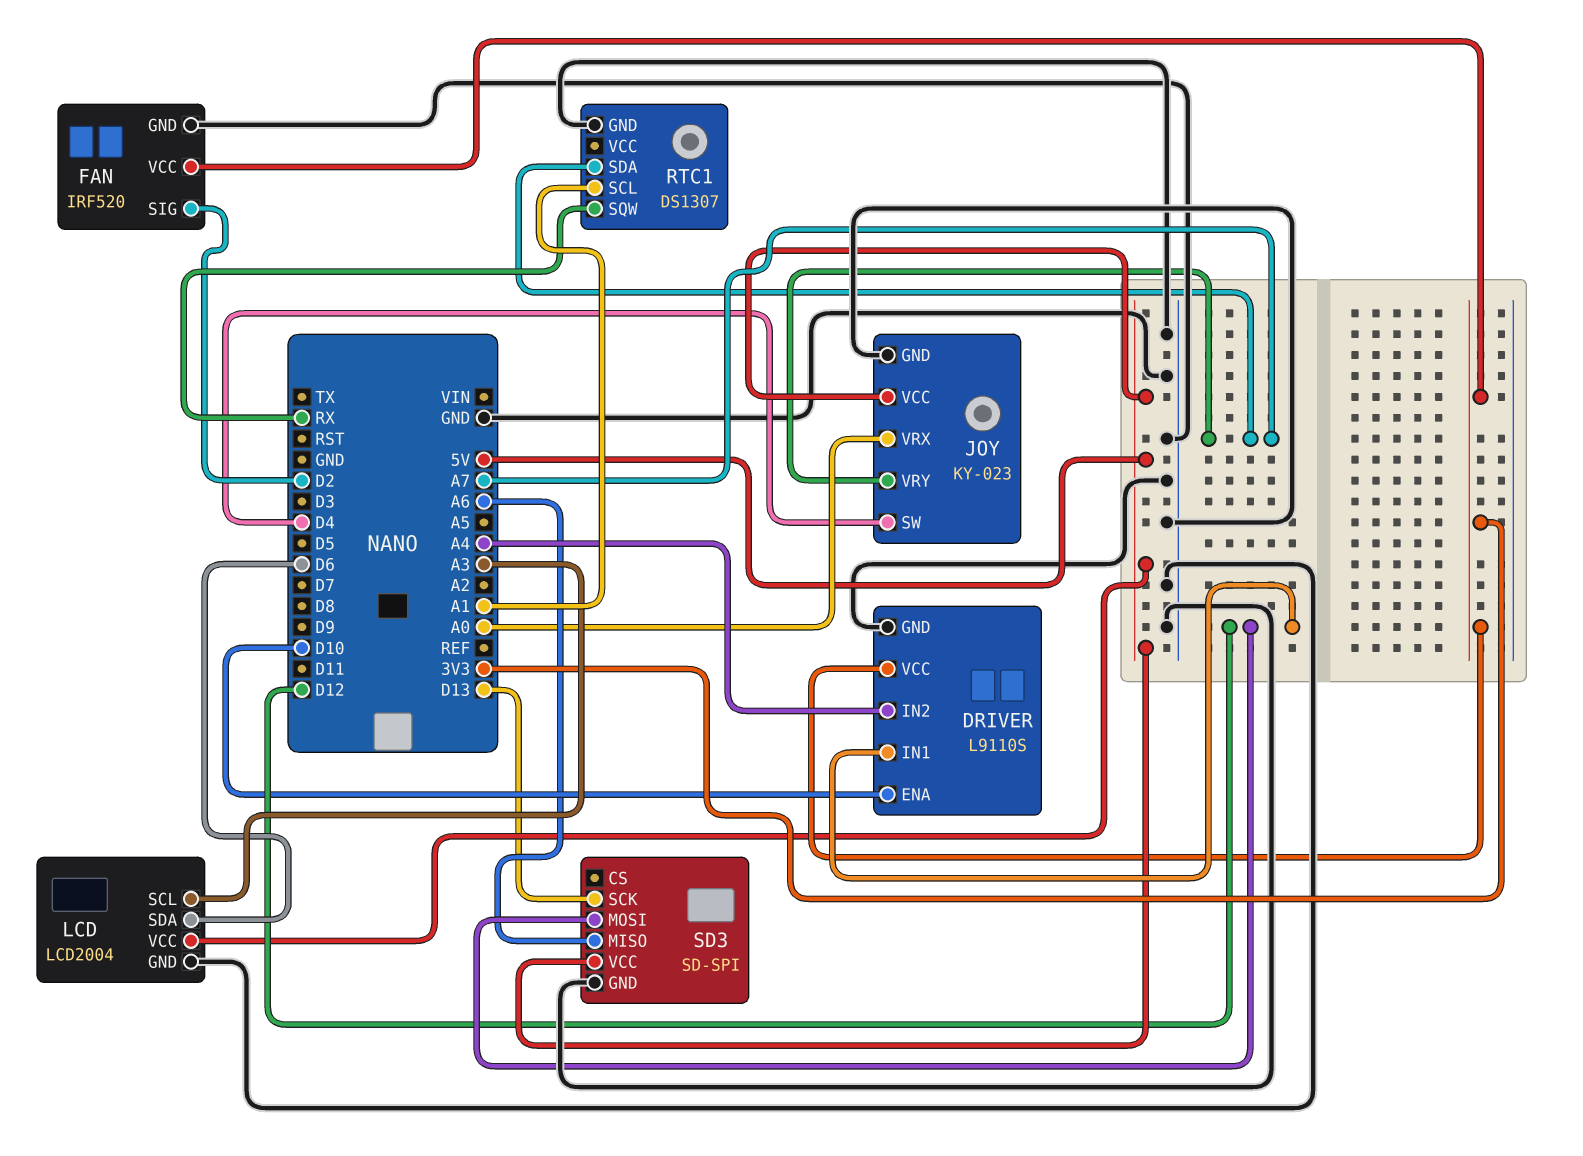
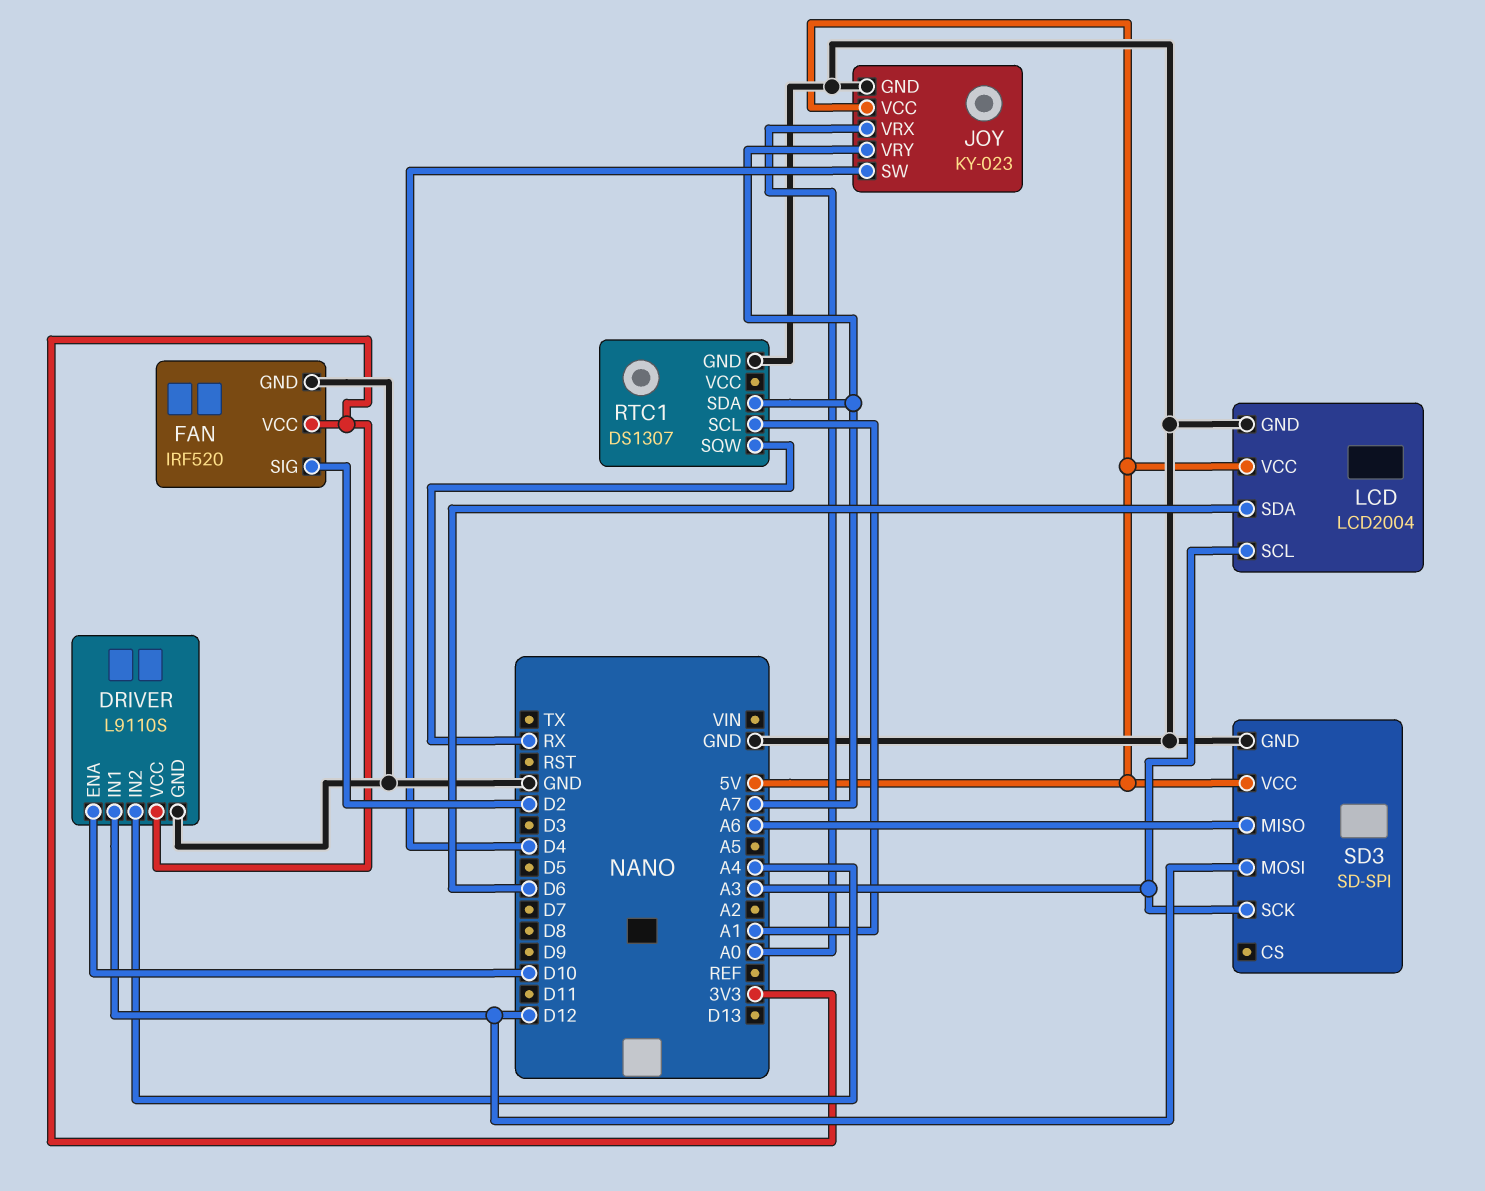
SD3 pin SCK: D13 -> A3

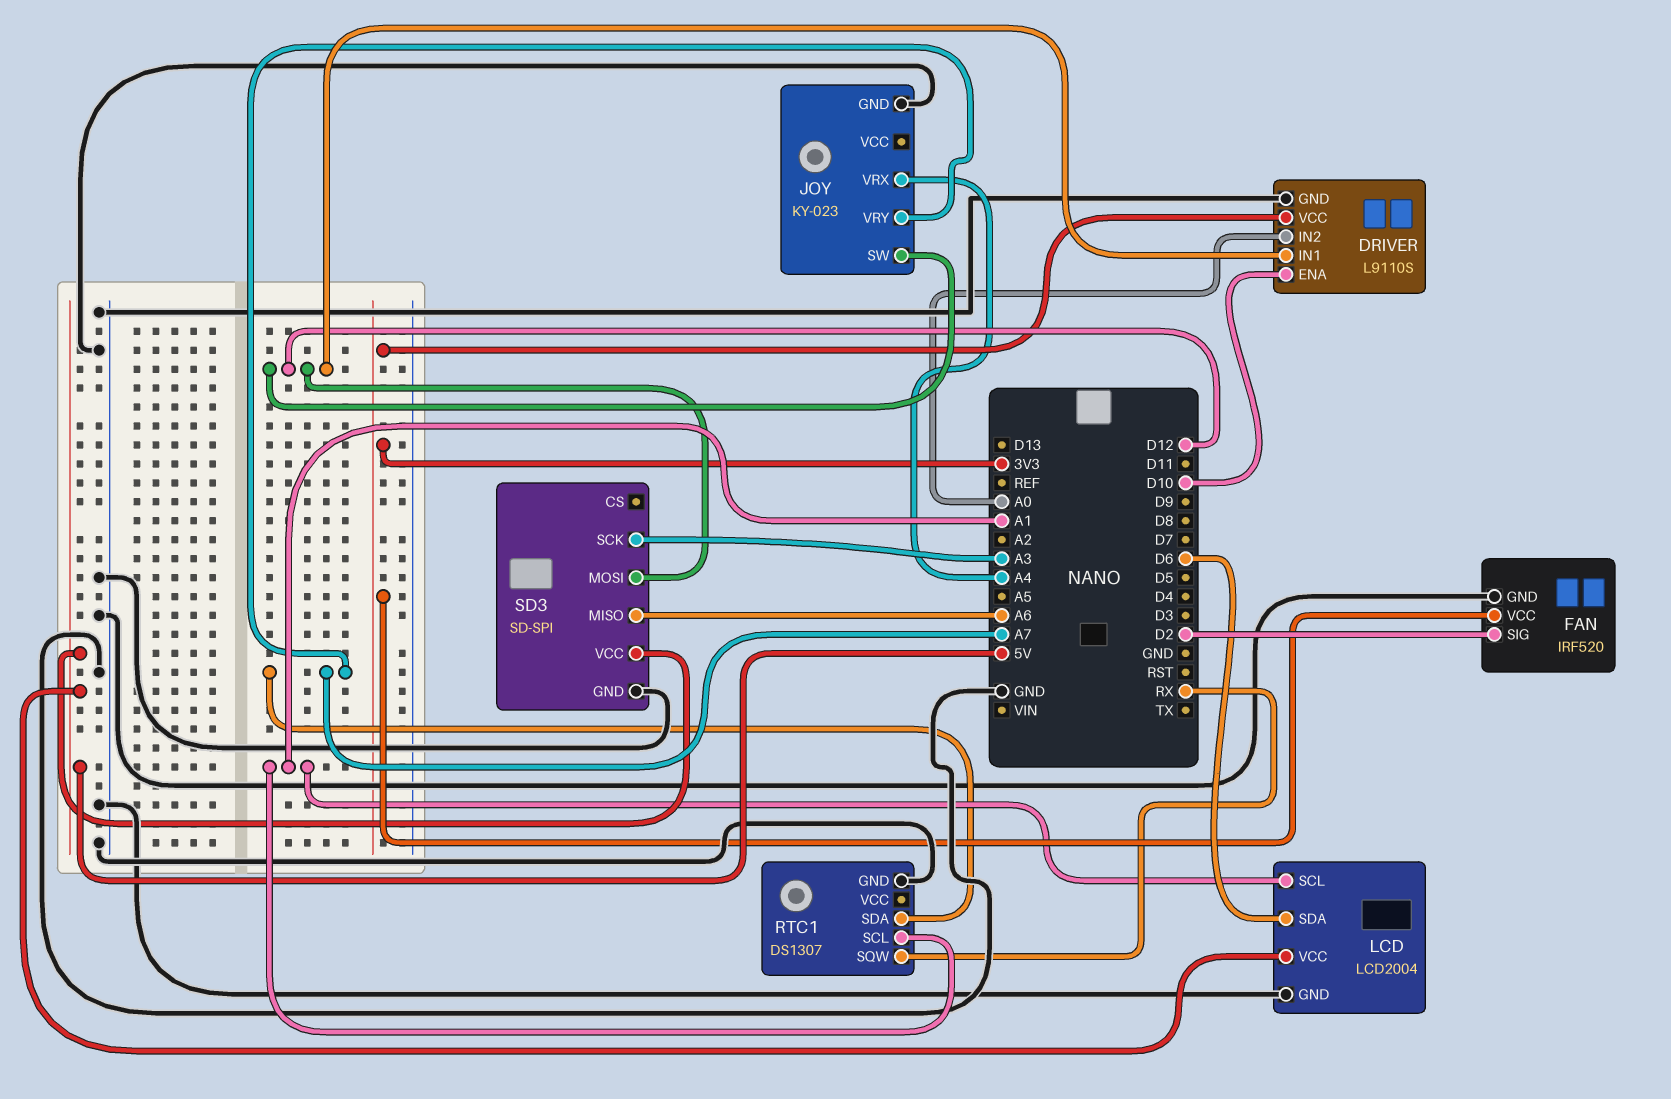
DRIVER pin IN2: A4 -> A0
JOY pin SW: D4 -> D12
JOY pin VCC: 5V -> none
JOY pin VRX: A0 -> A4
LCD pin SCL: A3 -> A1

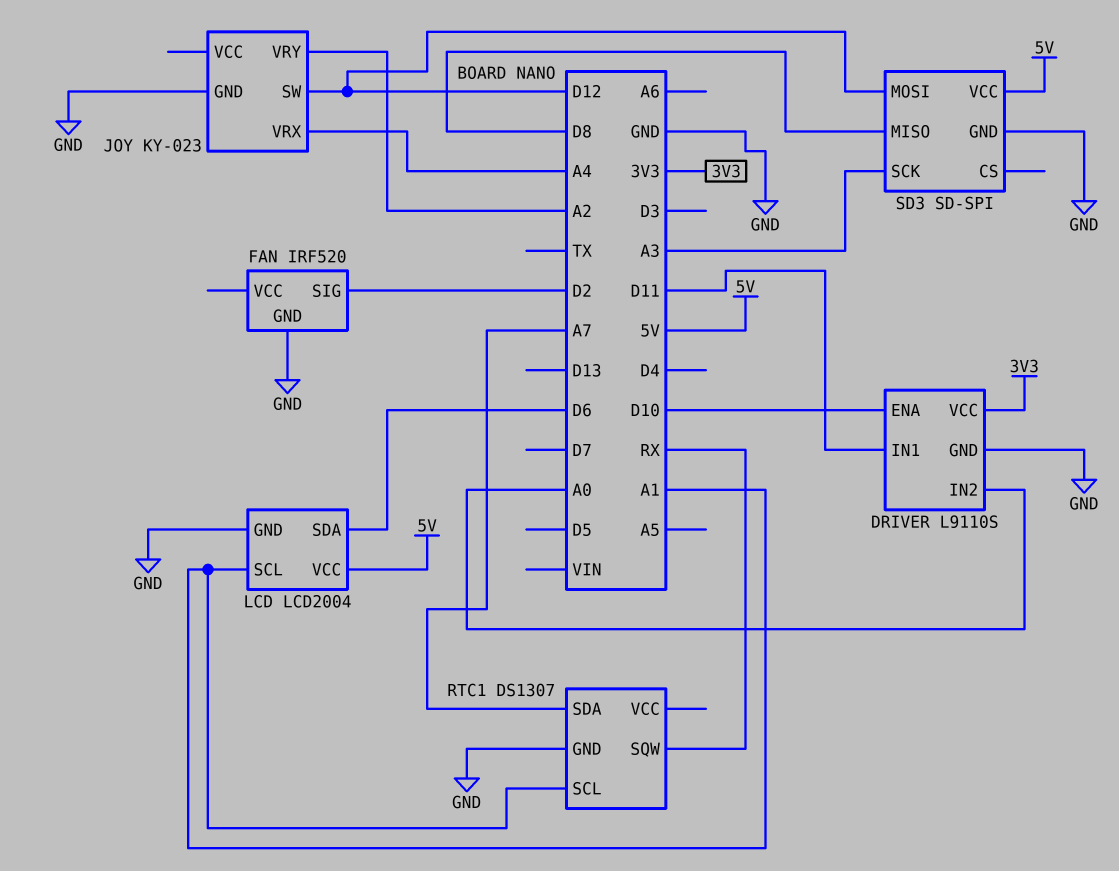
DRIVER pin IN1: D12 -> D11
FAN pin VCC: 3V3 -> none
JOY pin VRY: A7 -> A2
SD3 pin MISO: A6 -> D8

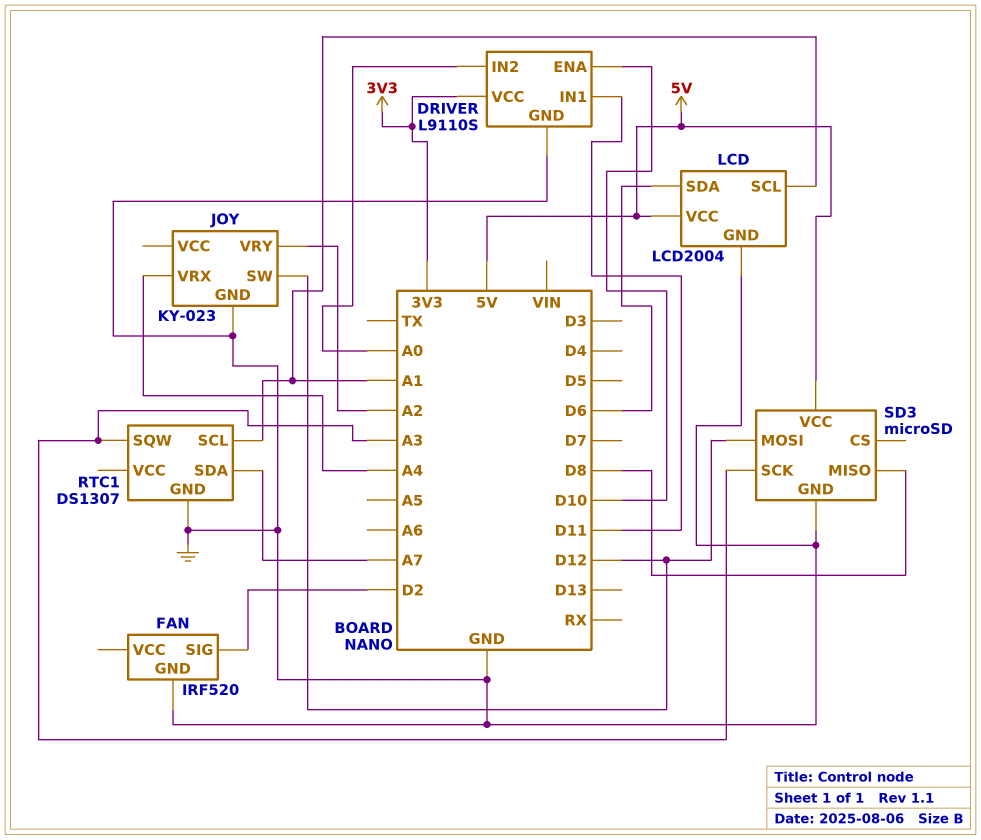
RTC1 pin SQW: RX -> A3
SD3: SD-SPI -> microSD

